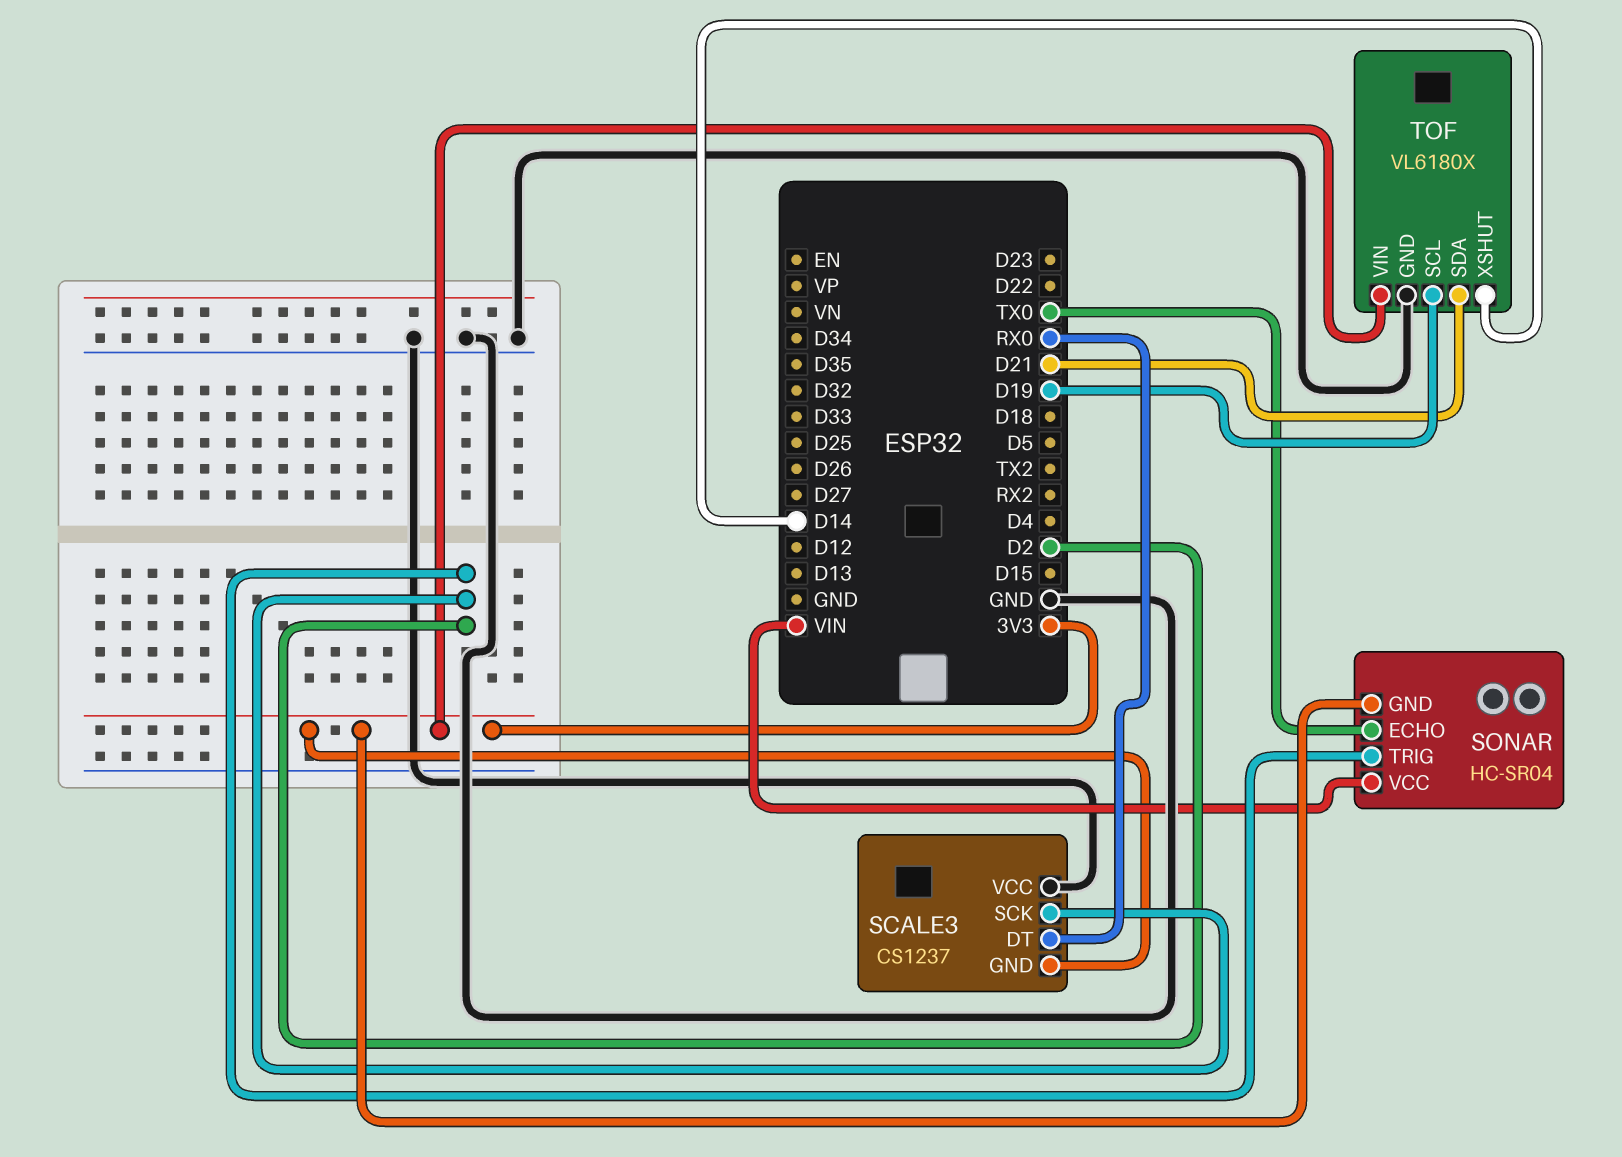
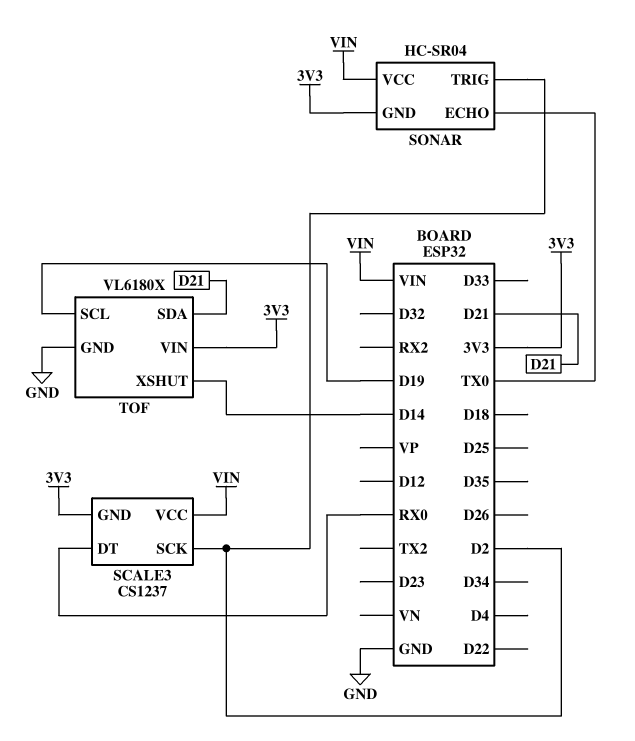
SCALE3 pin VCC: GND -> VIN

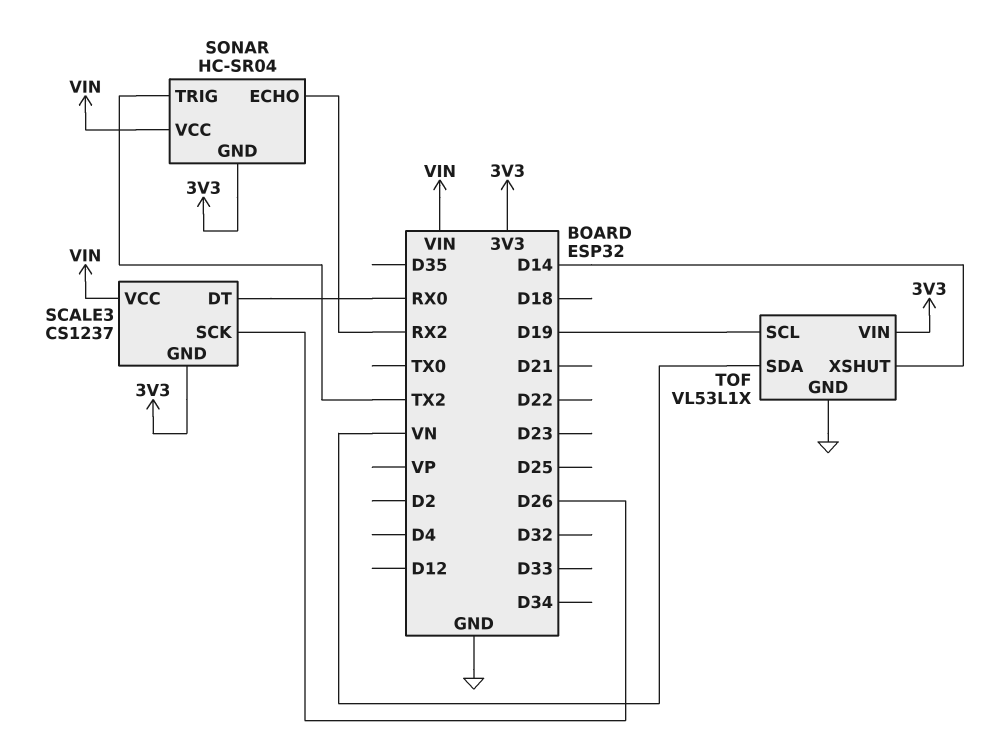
SCALE3 pin SCK: D2 -> D26
SONAR pin ECHO: TX0 -> RX2
SONAR pin TRIG: D2 -> TX2
TOF: VL6180X -> VL53L1X
TOF pin SDA: D21 -> VN

